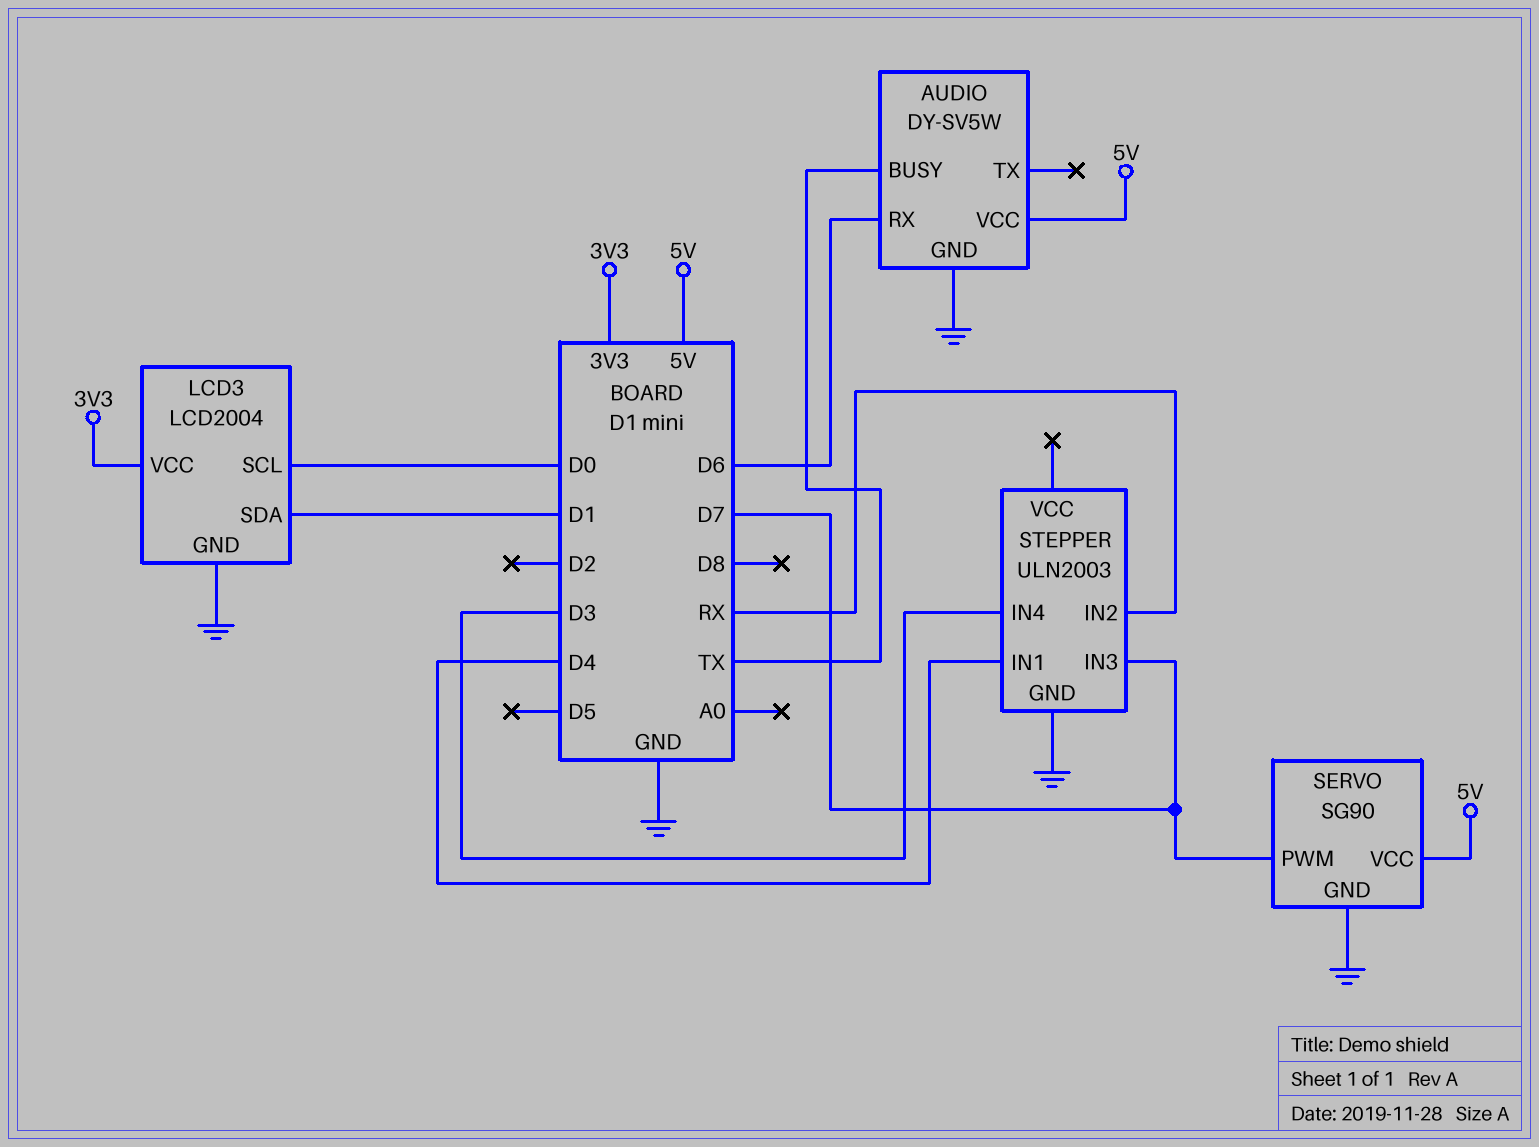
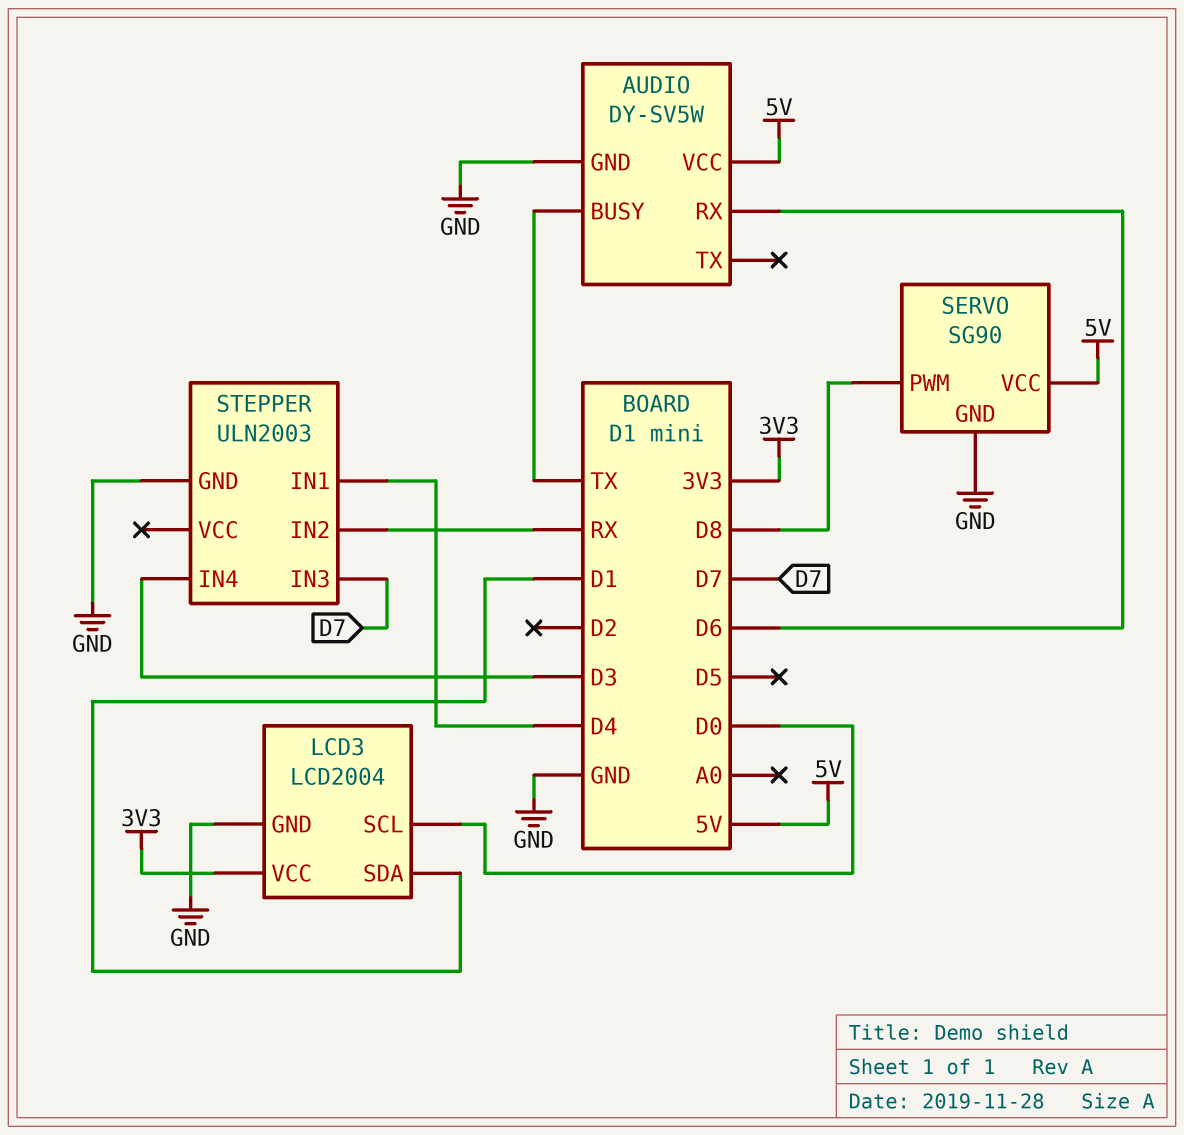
SERVO pin PWM: D7 -> D8

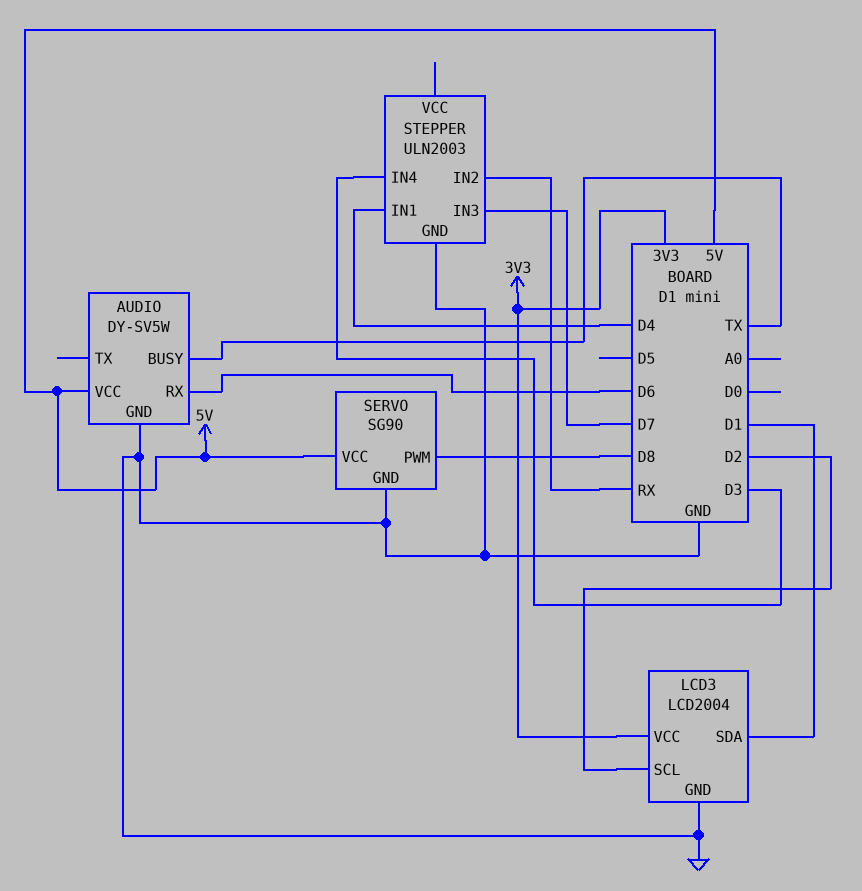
LCD3 pin SCL: D0 -> D2

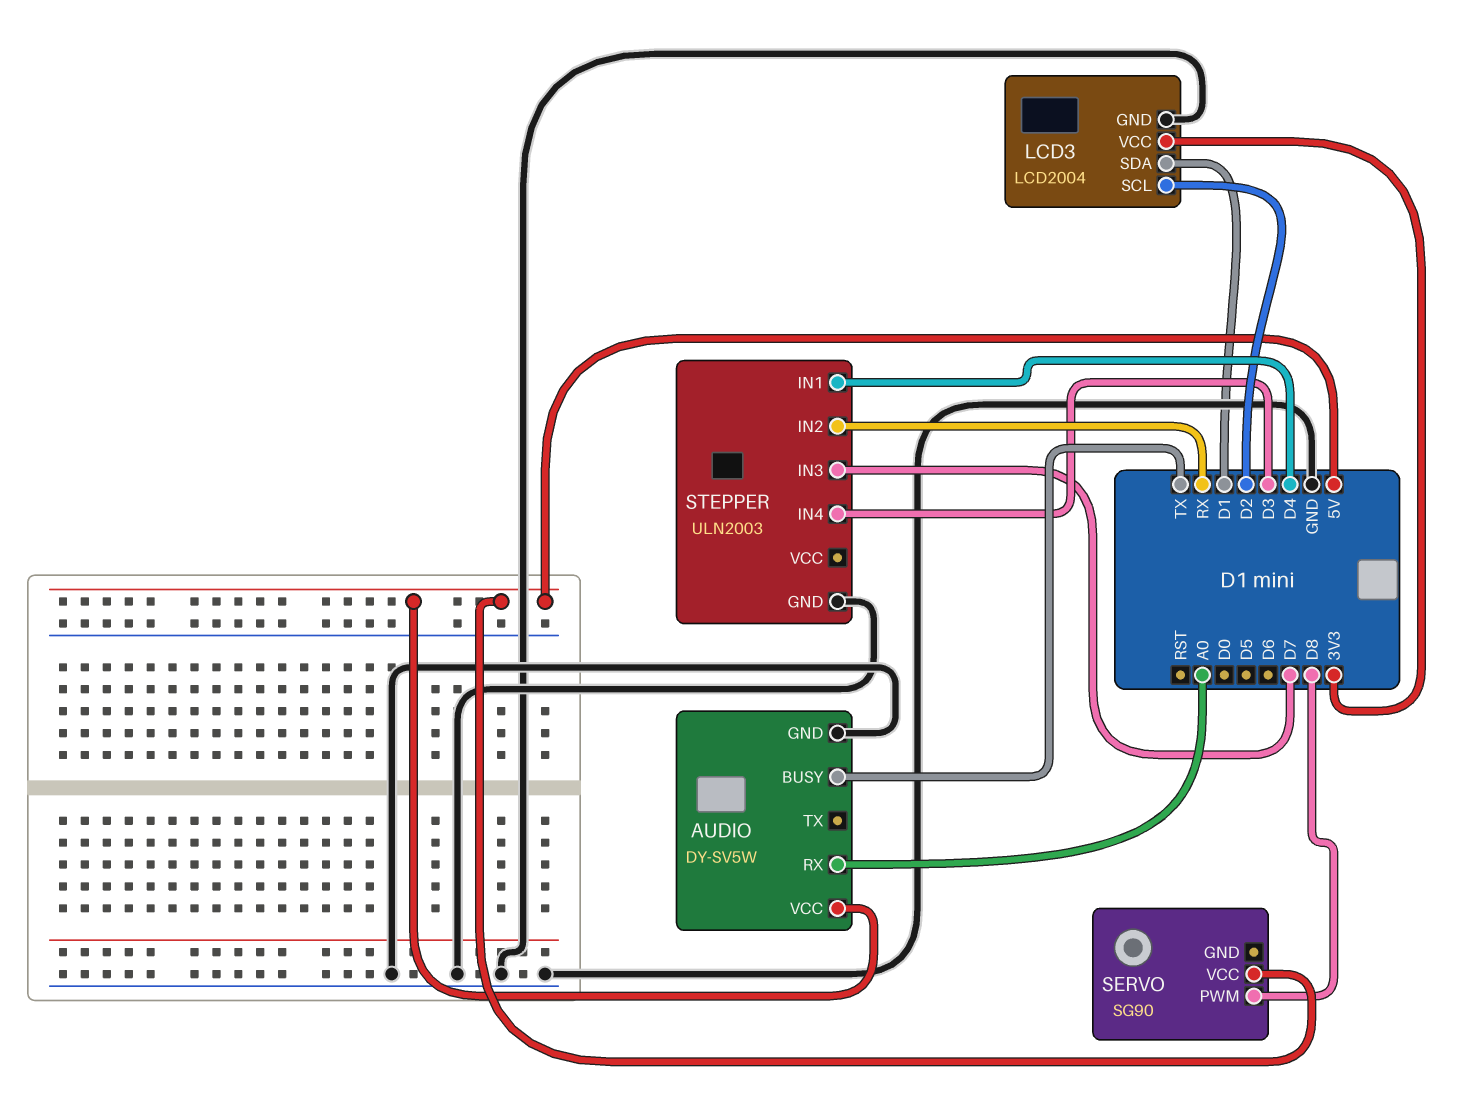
AUDIO pin RX: D6 -> A0
SERVO pin GND: GND -> none

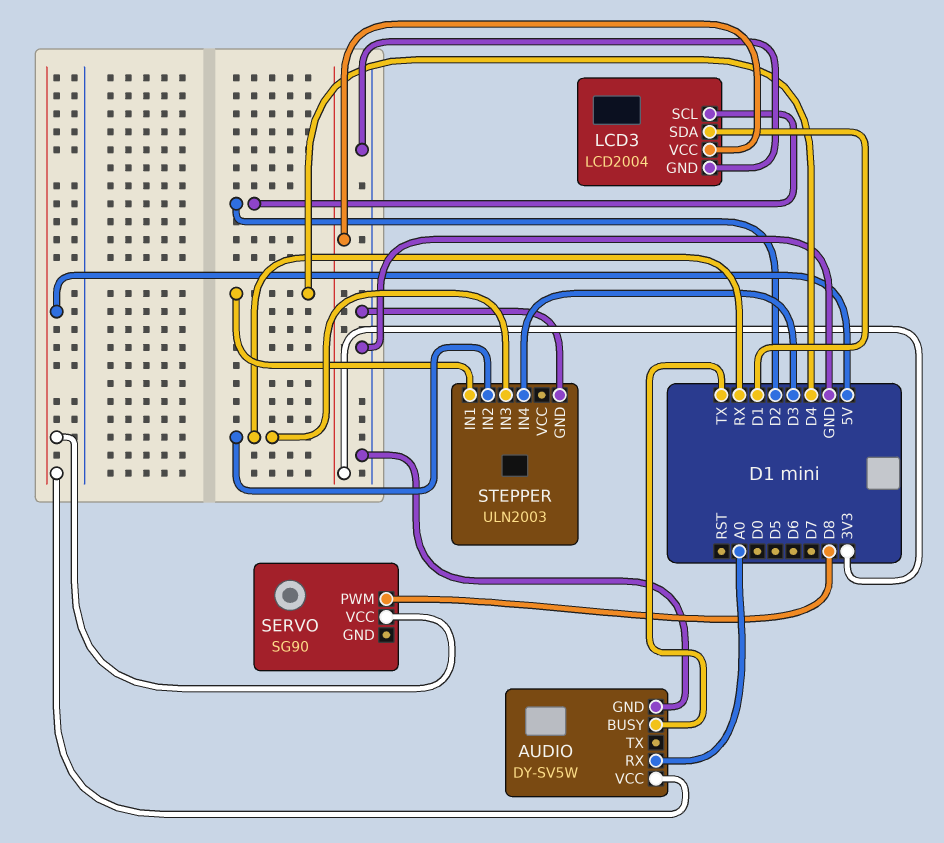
STEPPER pin IN3: D7 -> RX

